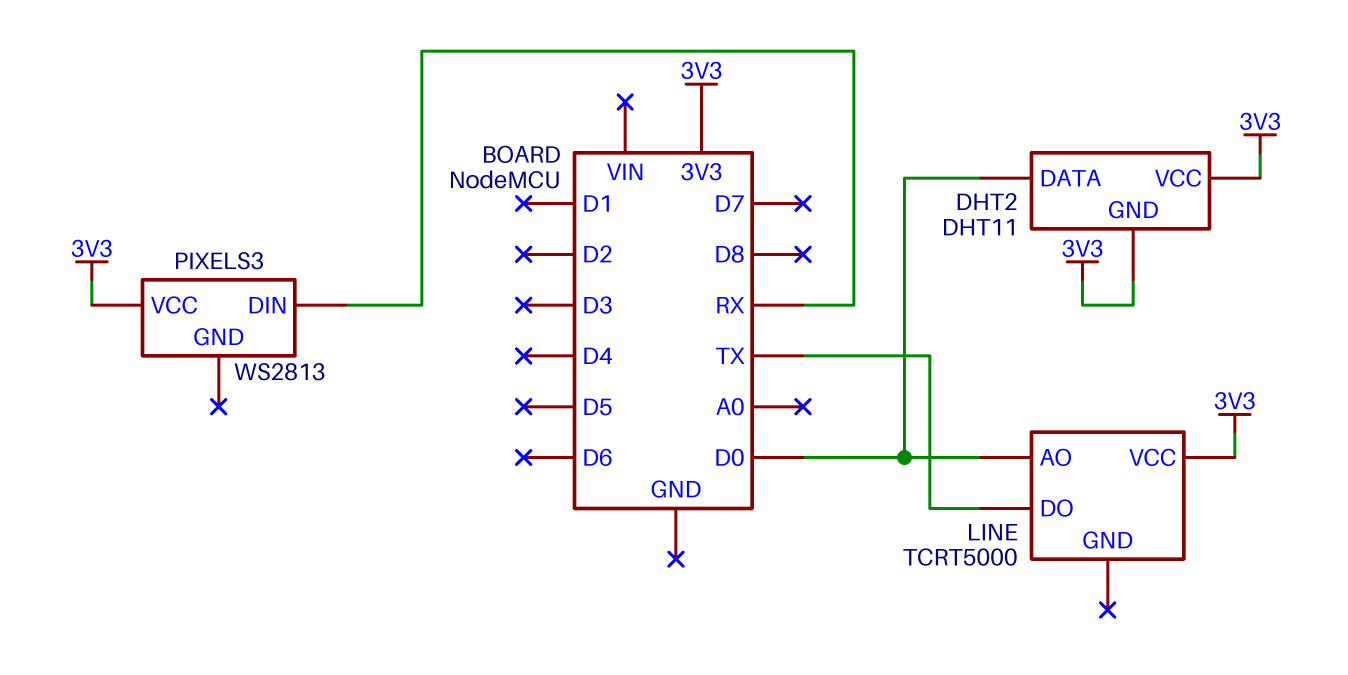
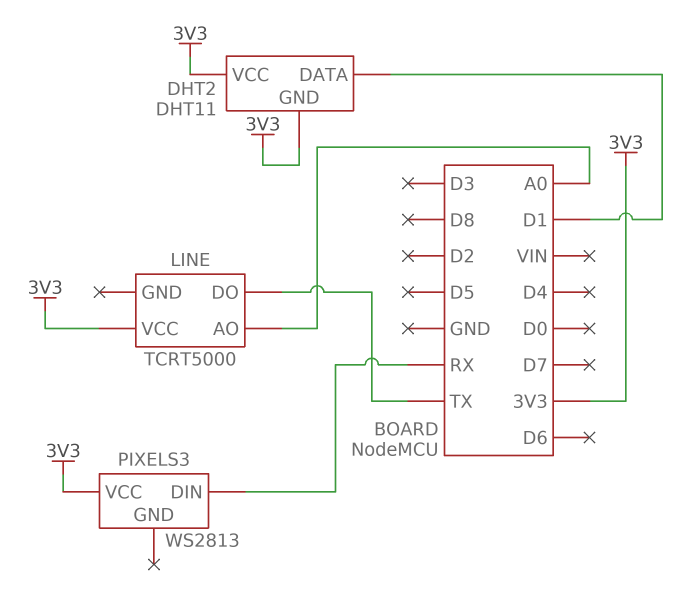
DHT2 pin DATA: D0 -> D1
LINE pin AO: D0 -> A0

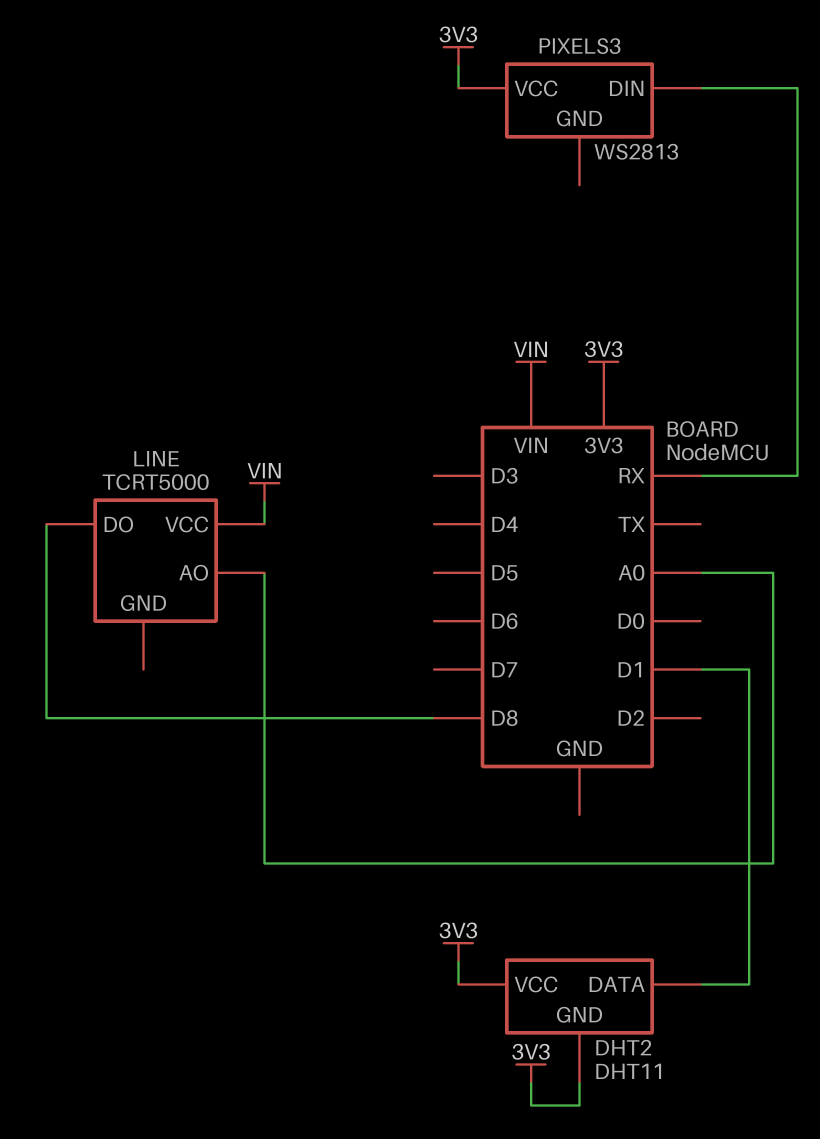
LINE pin DO: TX -> D8
LINE pin VCC: 3V3 -> VIN

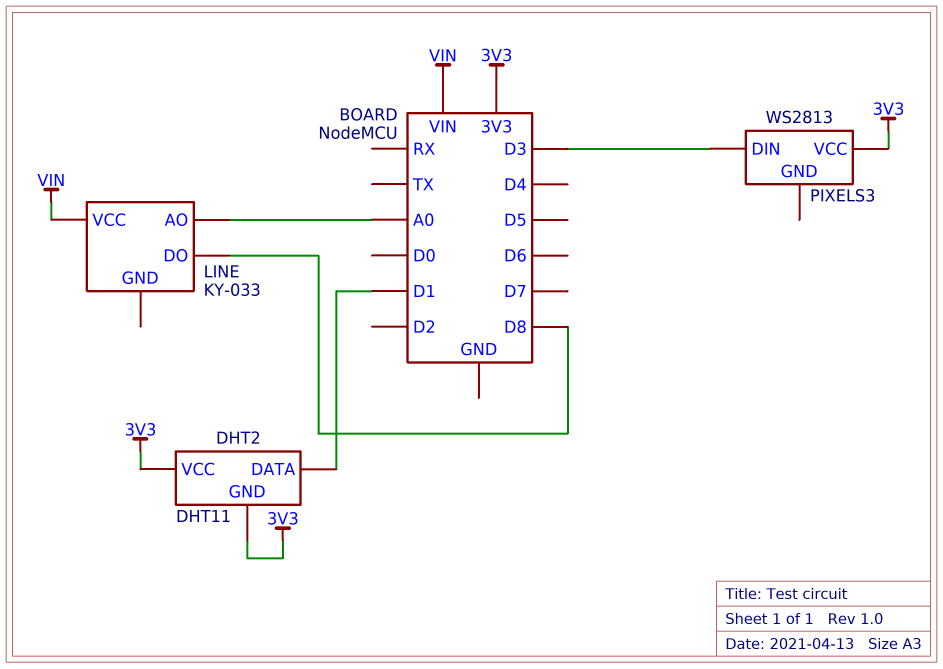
LINE: TCRT5000 -> KY-033
PIXELS3 pin DIN: RX -> D3

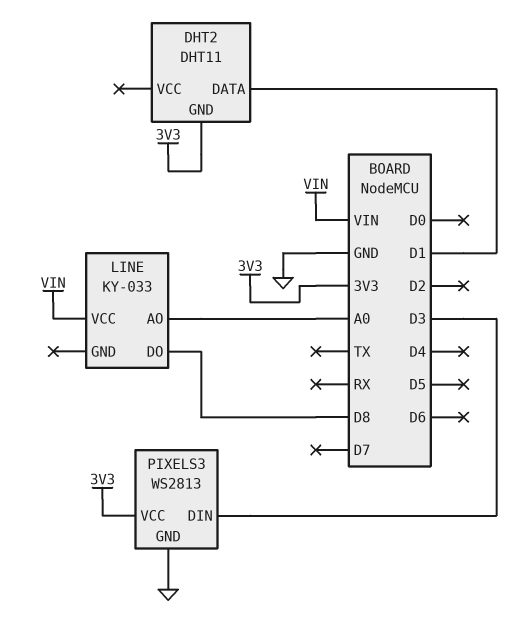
DHT2 pin VCC: 3V3 -> none
PIXELS3 pin GND: none -> GND

